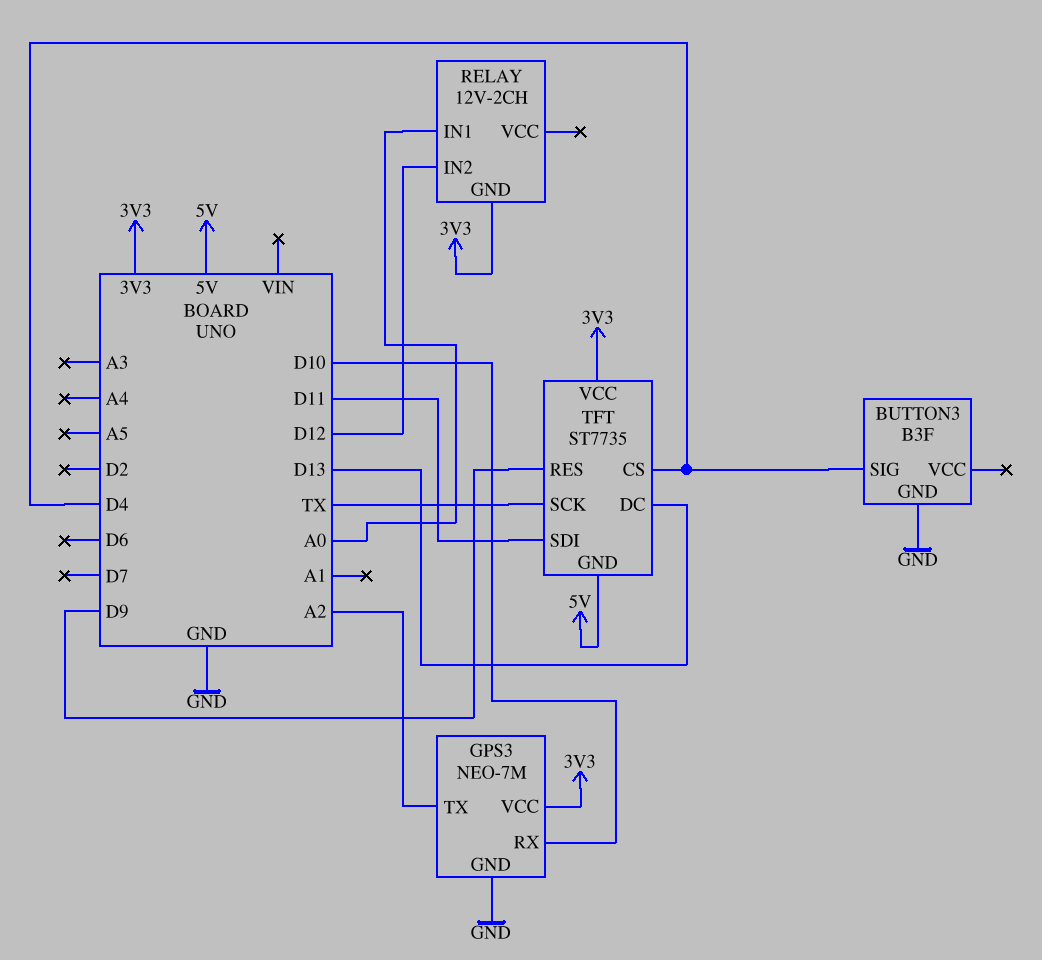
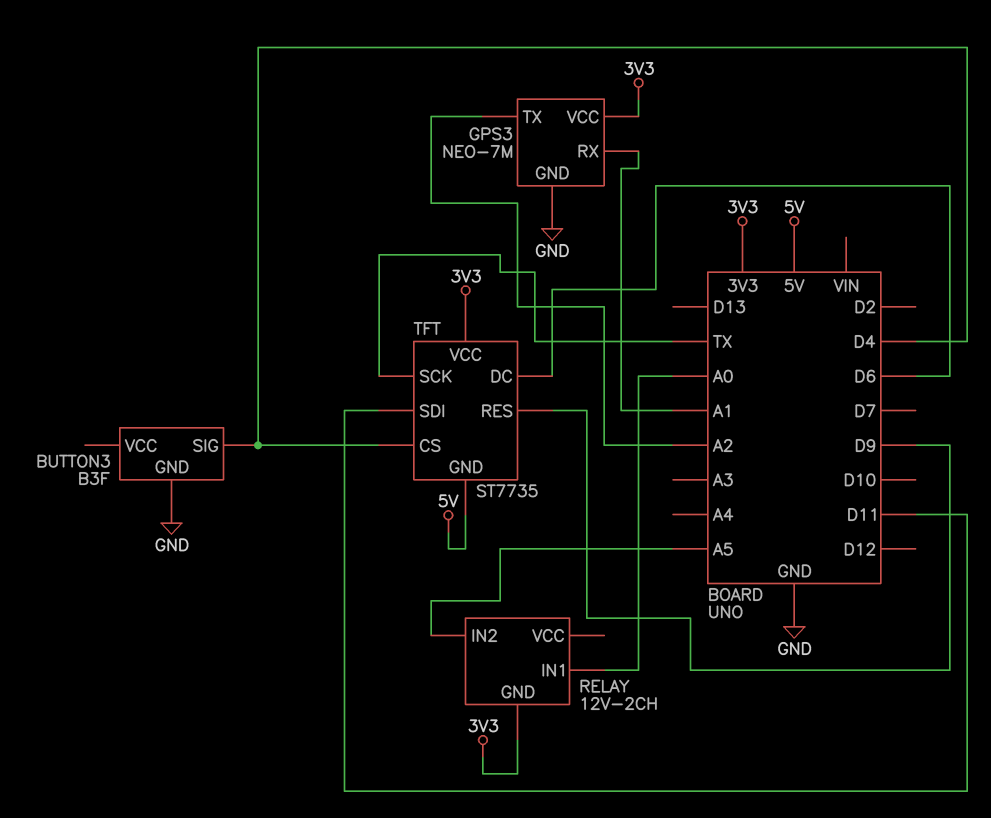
GPS3 pin RX: D10 -> A1
RELAY pin IN2: D12 -> A5
TFT pin DC: D13 -> D6

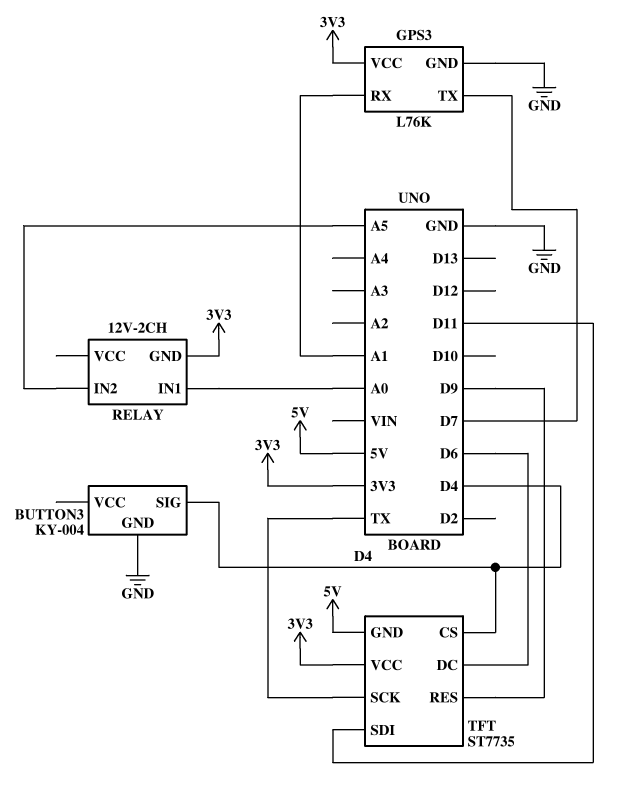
BUTTON3: B3F -> KY-004
GPS3: NEO-7M -> L76K
GPS3 pin TX: A2 -> D7

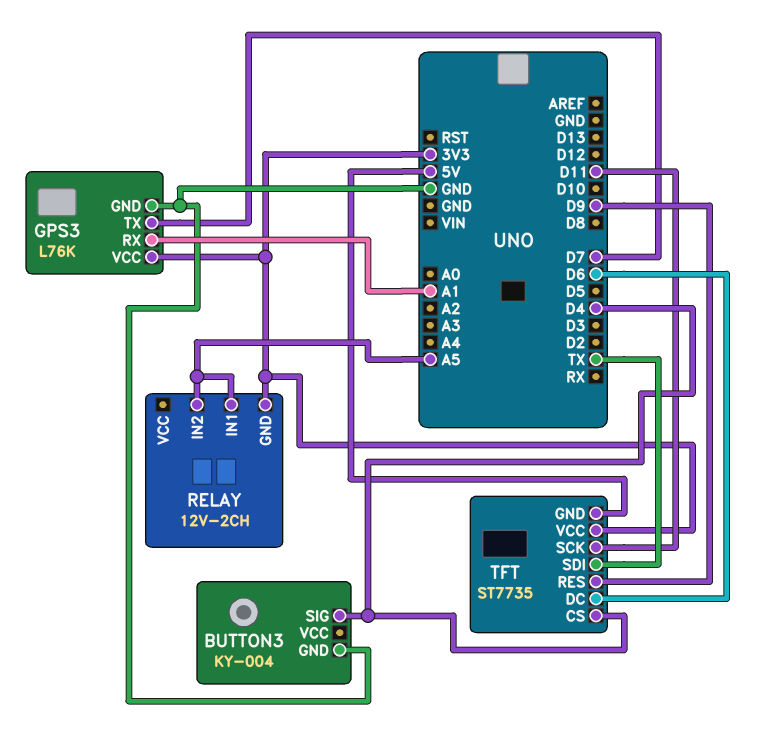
RELAY pin IN1: A0 -> A5
TFT pin SCK: TX -> D11
TFT pin SDI: D11 -> TX

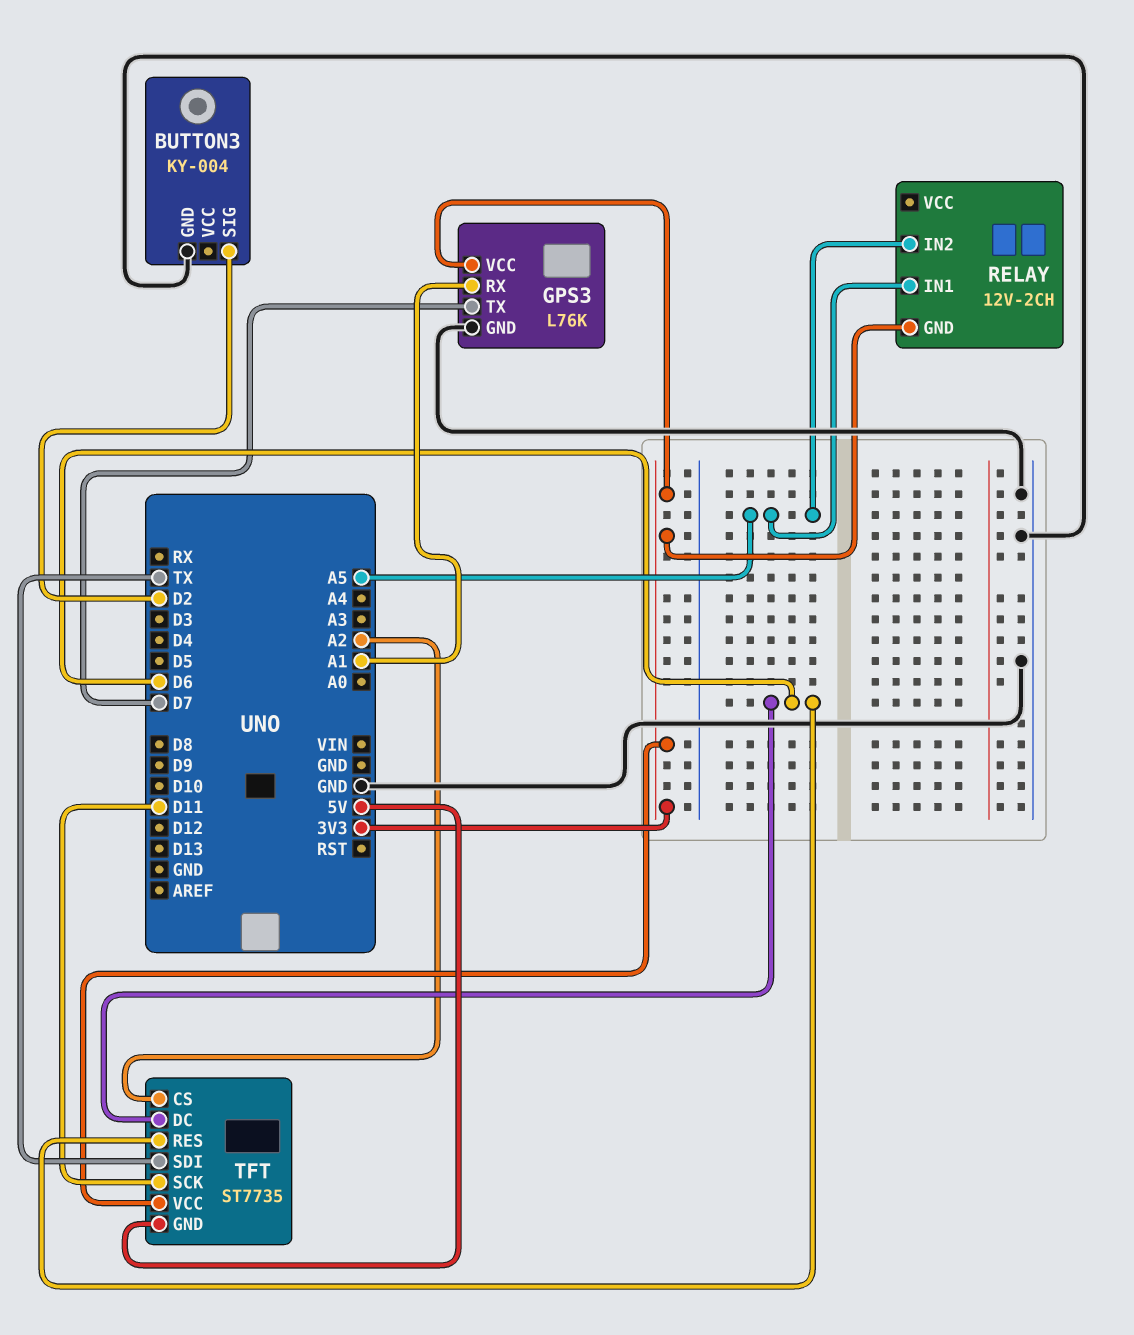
BUTTON3 pin SIG: D4 -> D2
TFT pin CS: D4 -> A2
TFT pin RES: D9 -> D6

